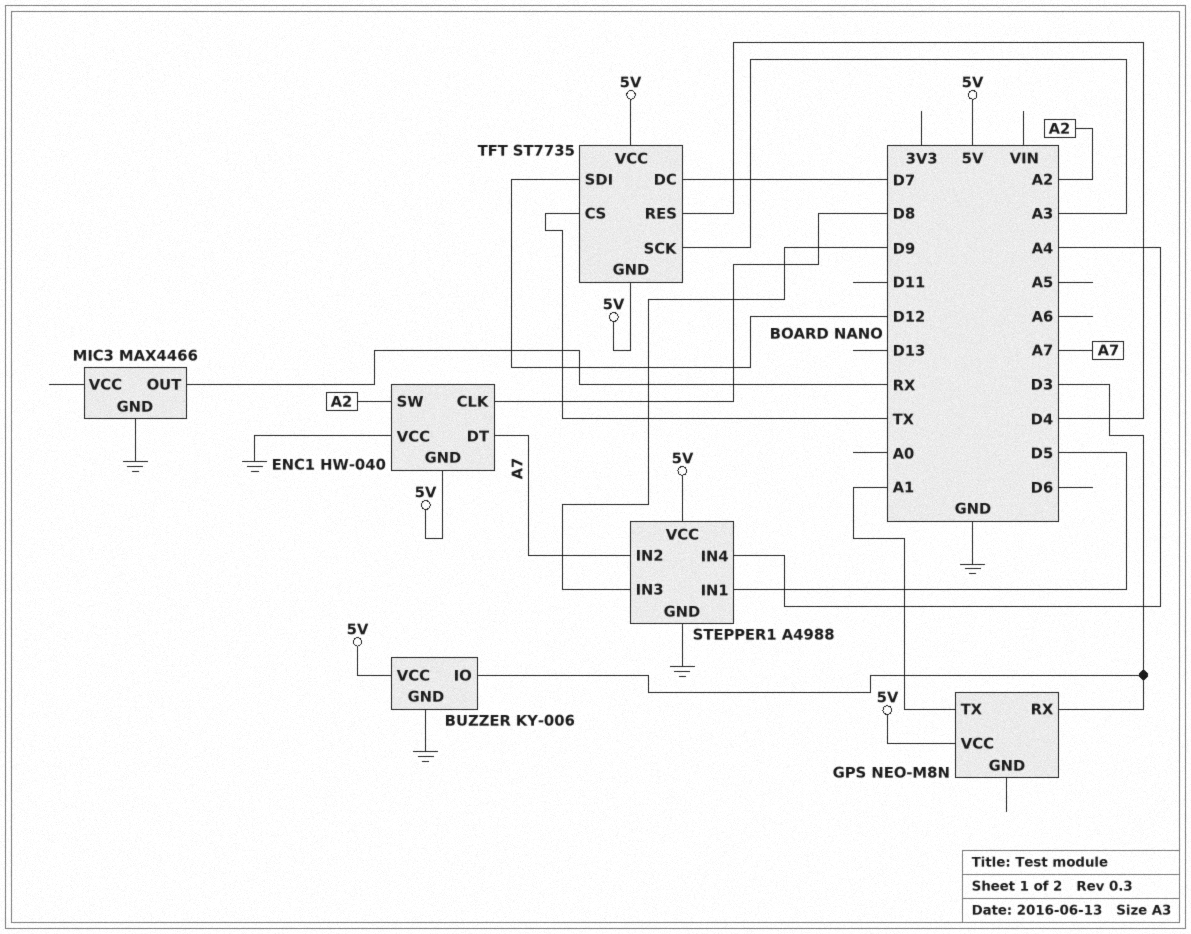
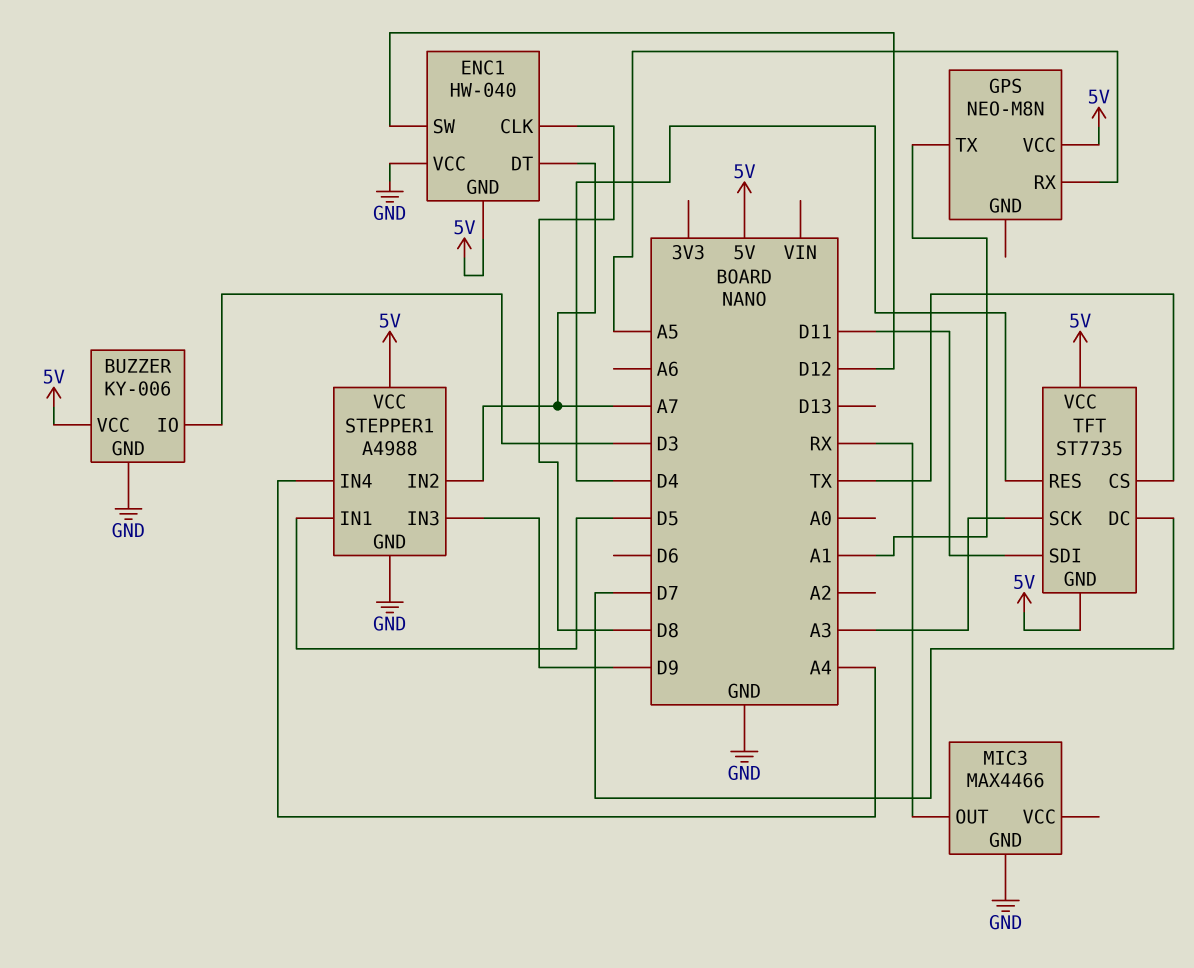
ENC1 pin SW: A2 -> D12
GPS pin RX: D3 -> A5
TFT pin SDI: D12 -> D11

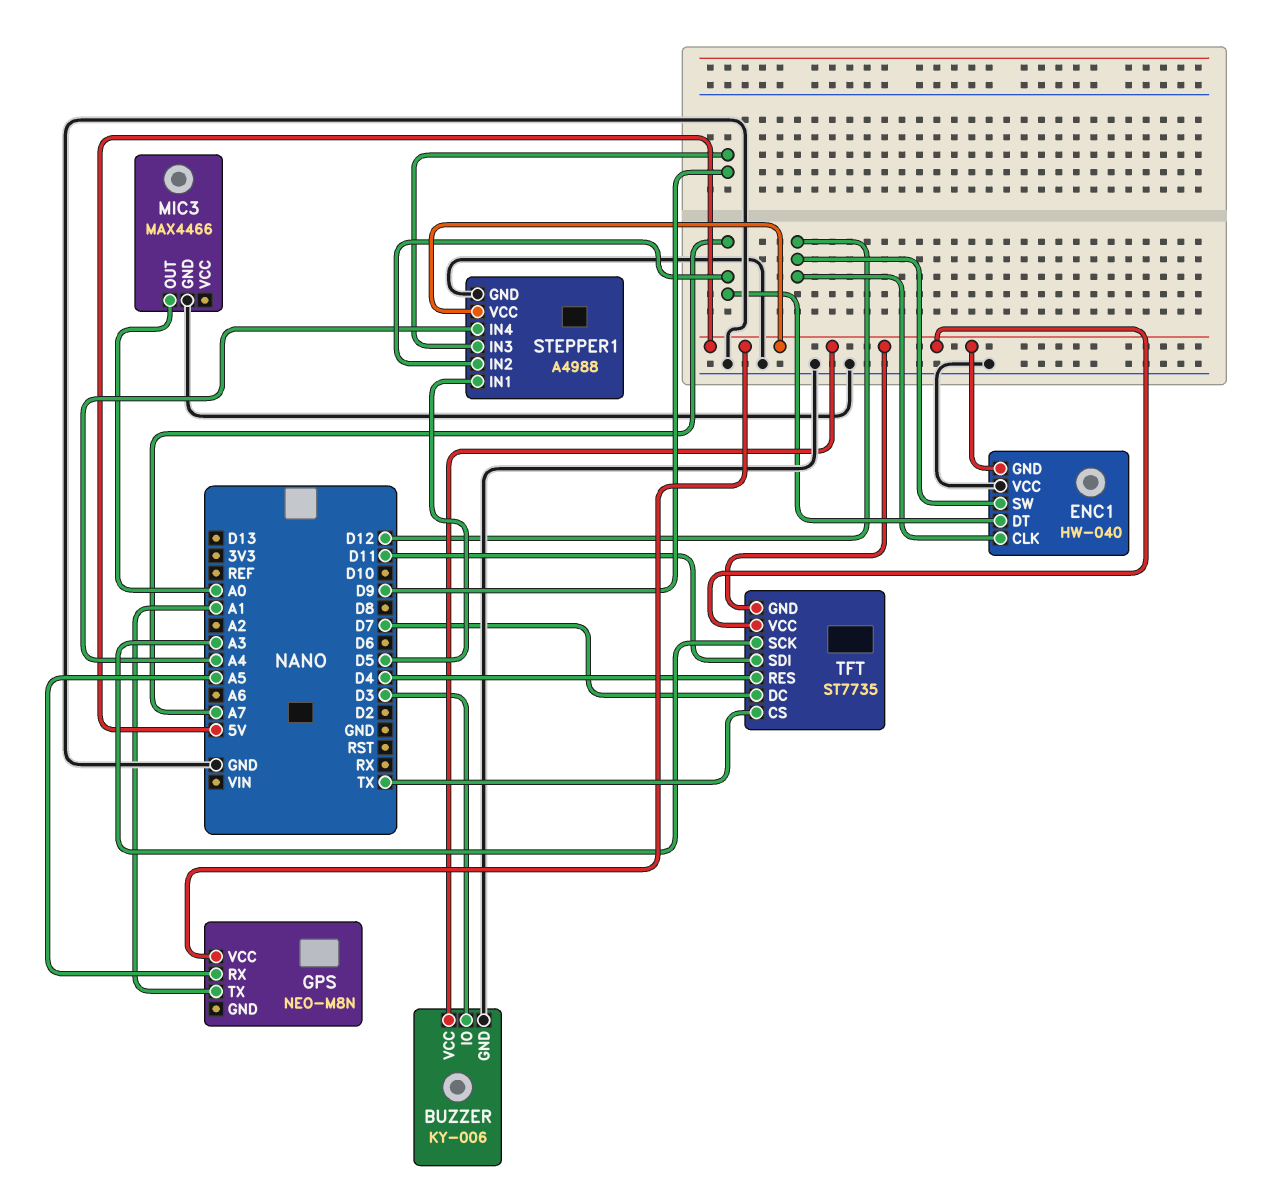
ENC1 pin CLK: D8 -> D12
MIC3 pin OUT: RX -> A0

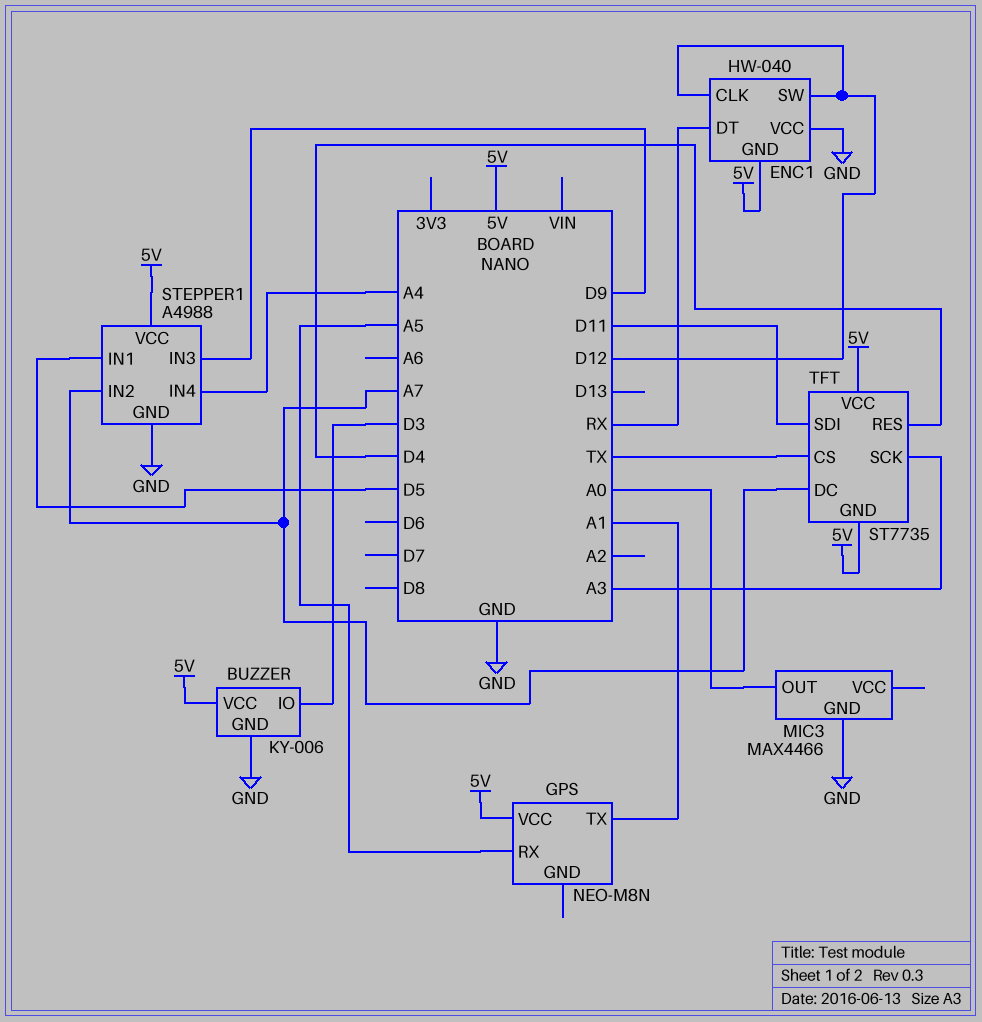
ENC1 pin DT: A7 -> RX
TFT pin DC: D7 -> A7

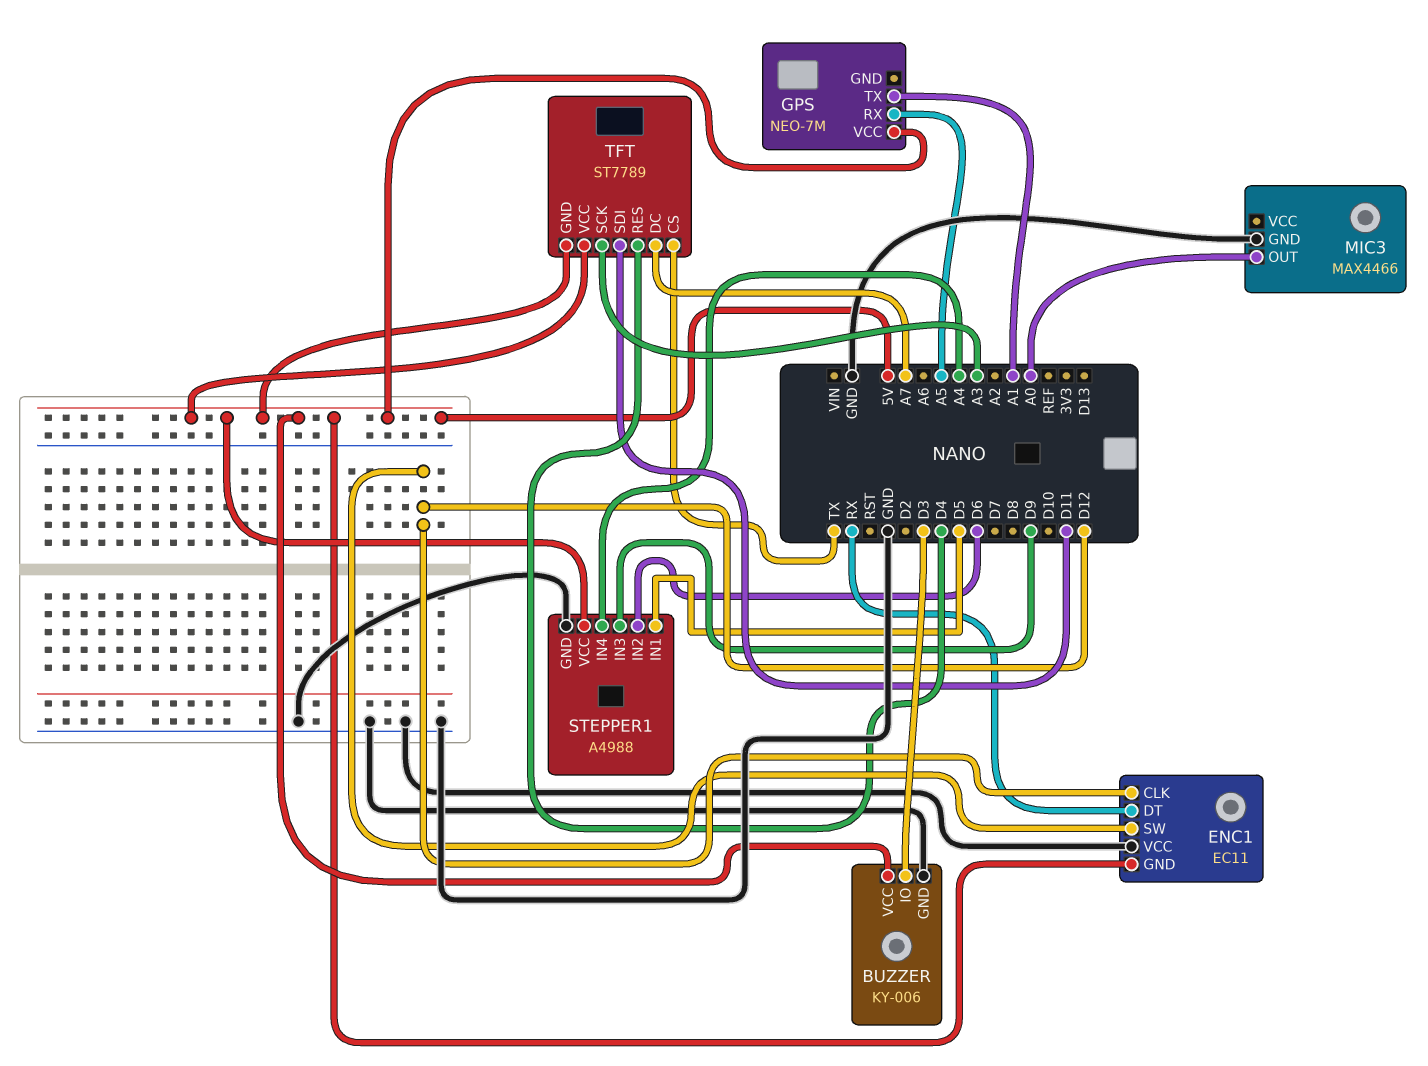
ENC1: HW-040 -> EC11
GPS: NEO-M8N -> NEO-7M
STEPPER1 pin IN2: A7 -> D6
TFT: ST7735 -> ST7789

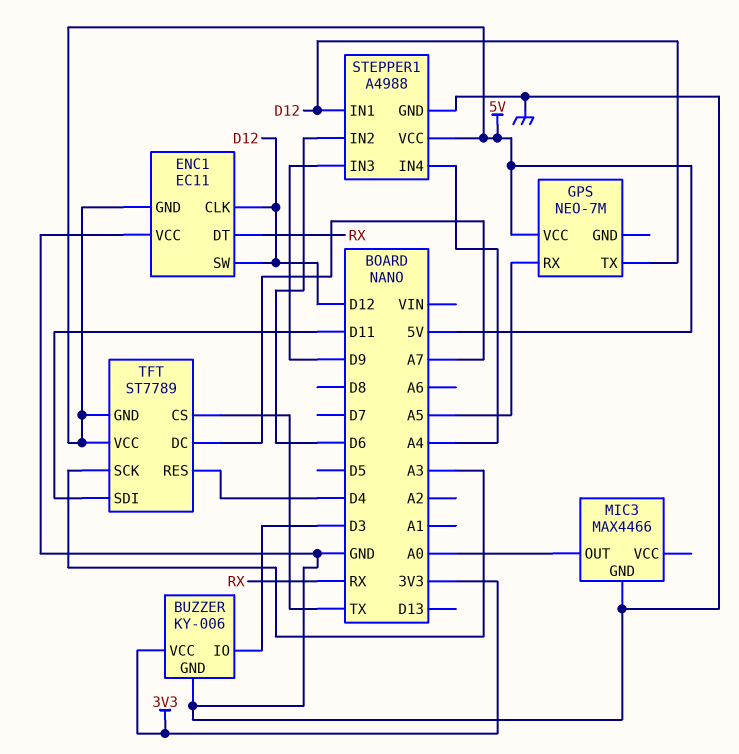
BUZZER pin VCC: 5V -> 3V3
GPS pin TX: A1 -> D12
STEPPER1 pin IN1: D5 -> D12

